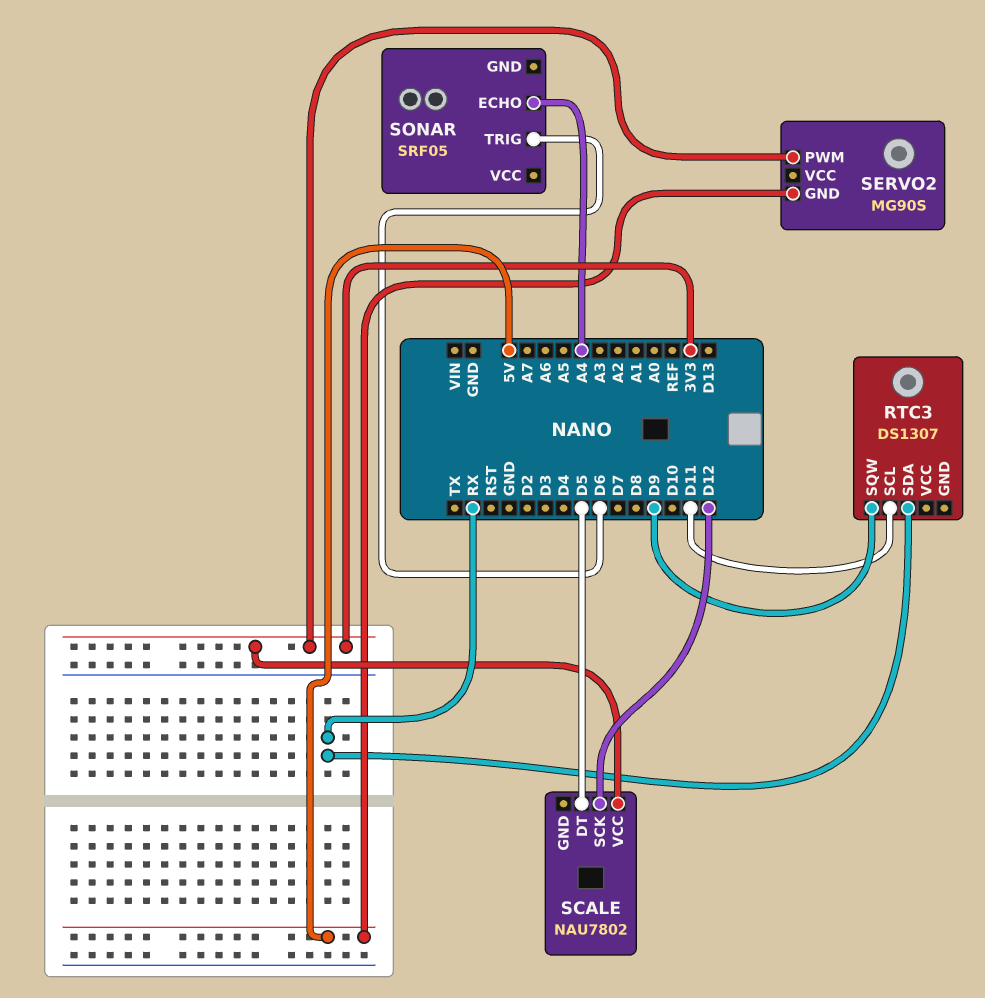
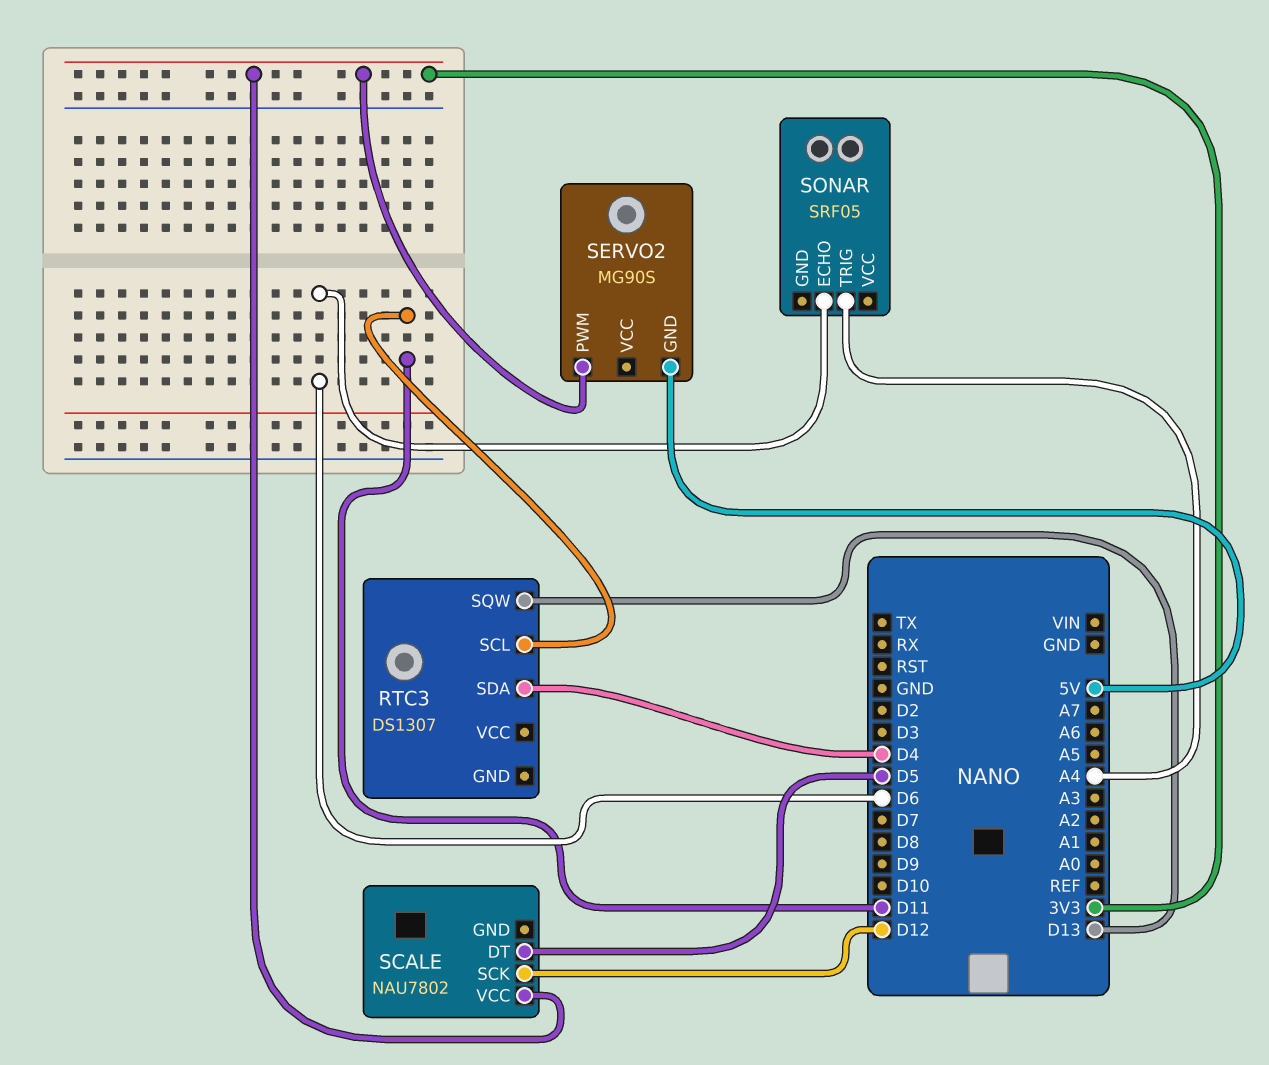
RTC3 pin SDA: RX -> D4
RTC3 pin SQW: D9 -> D13
SONAR pin ECHO: A4 -> D6
SONAR pin TRIG: D6 -> A4

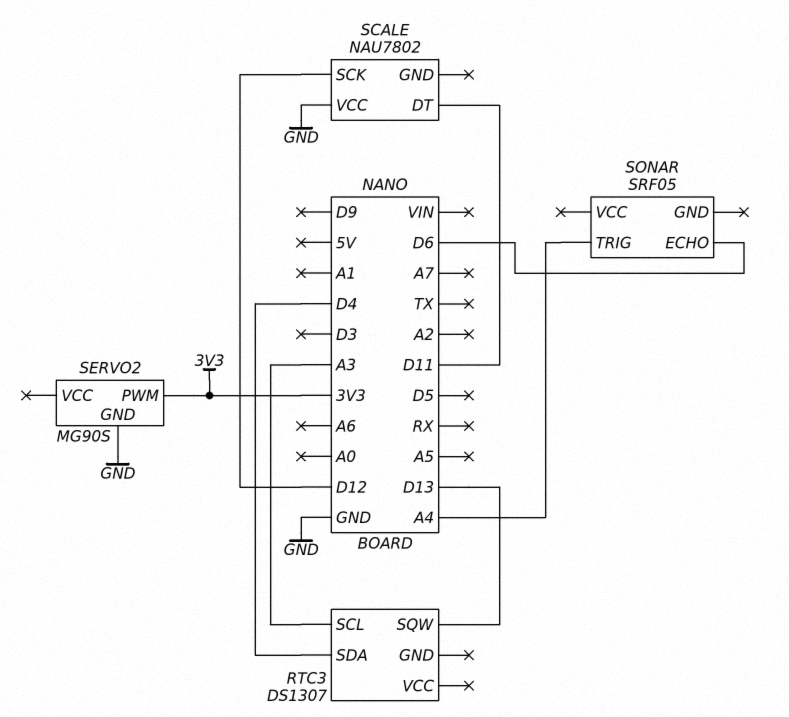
RTC3 pin SCL: D11 -> A3
SCALE pin DT: D5 -> D11
SCALE pin VCC: 3V3 -> GND
SERVO2 pin GND: 5V -> GND

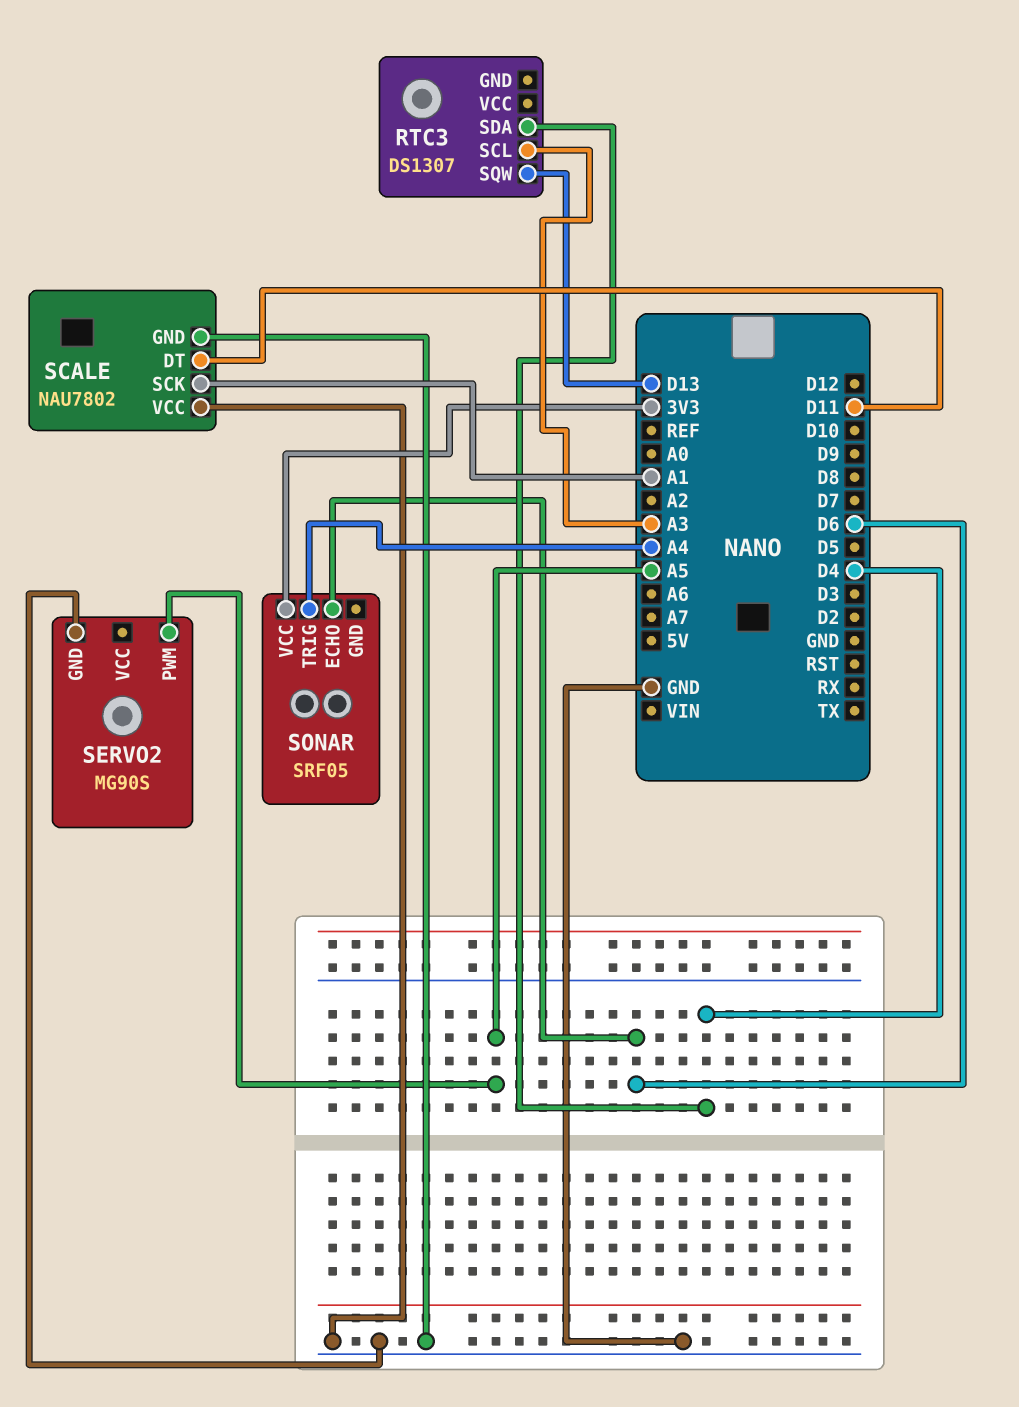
SCALE pin GND: none -> GND
SCALE pin SCK: D12 -> A1
SERVO2 pin PWM: 3V3 -> A5
SONAR pin VCC: none -> 3V3

